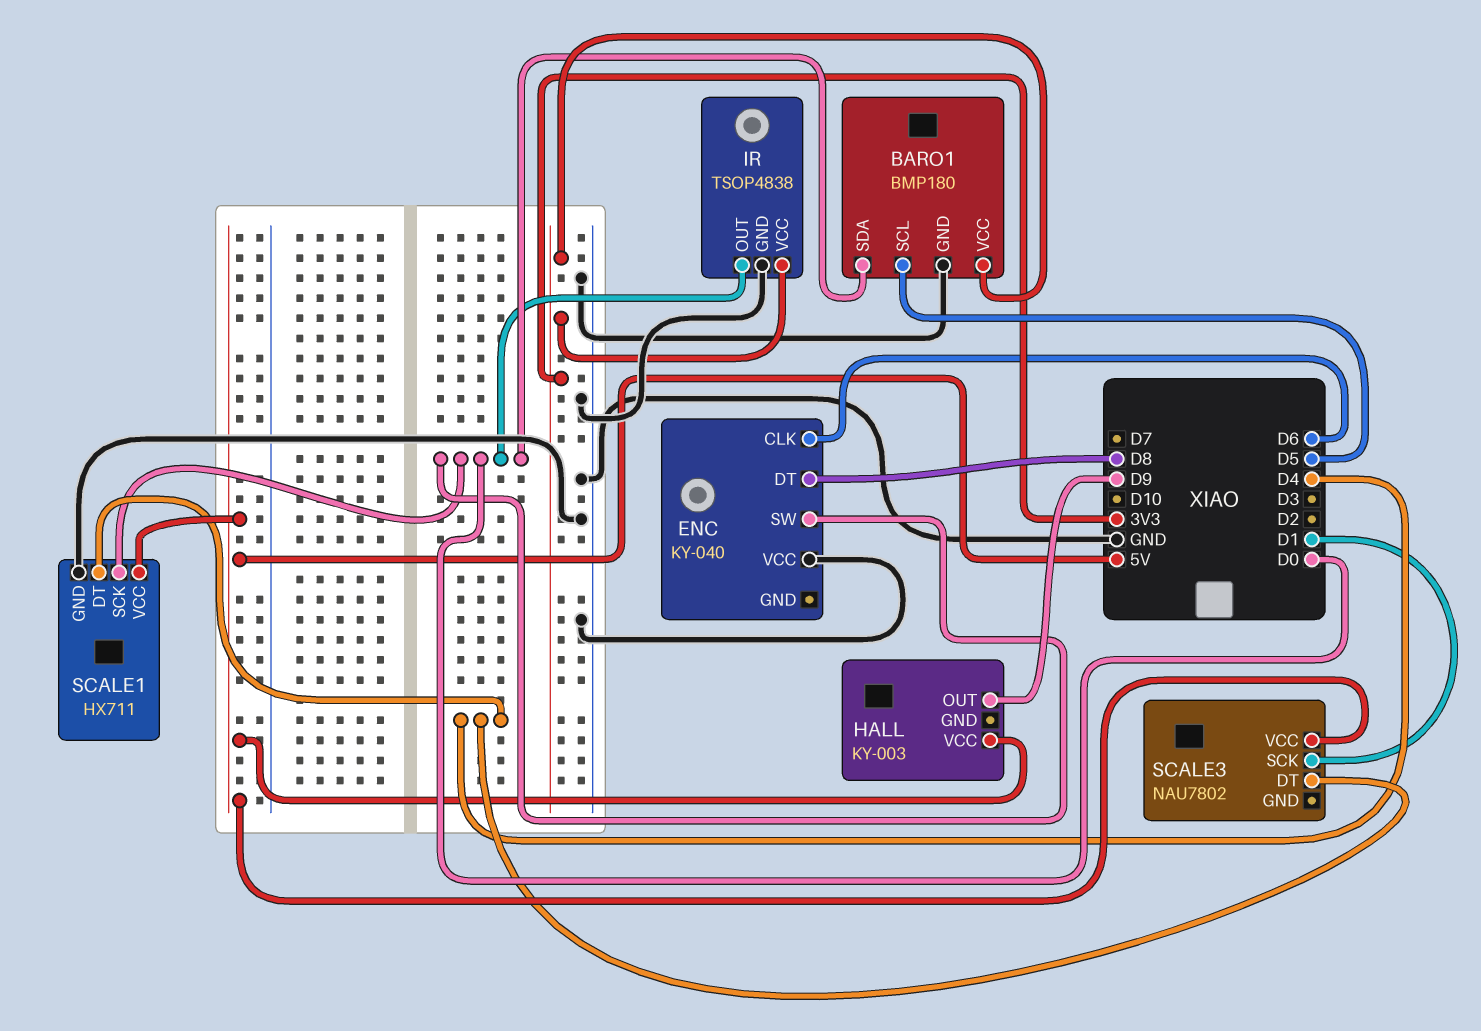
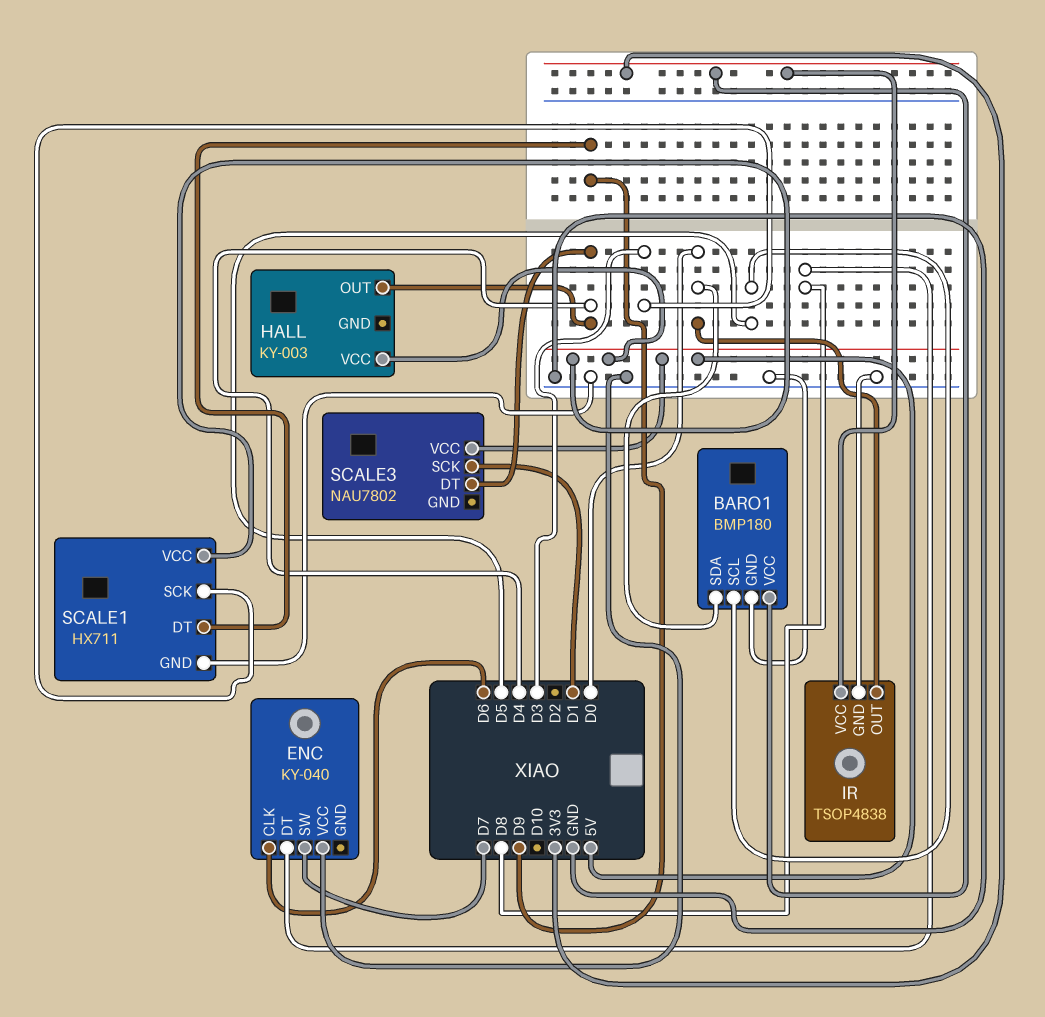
ENC pin SW: D0 -> D7
HALL pin OUT: D9 -> D4
SCALE1 pin DT: D4 -> D9
SCALE1 pin SCK: D0 -> D3

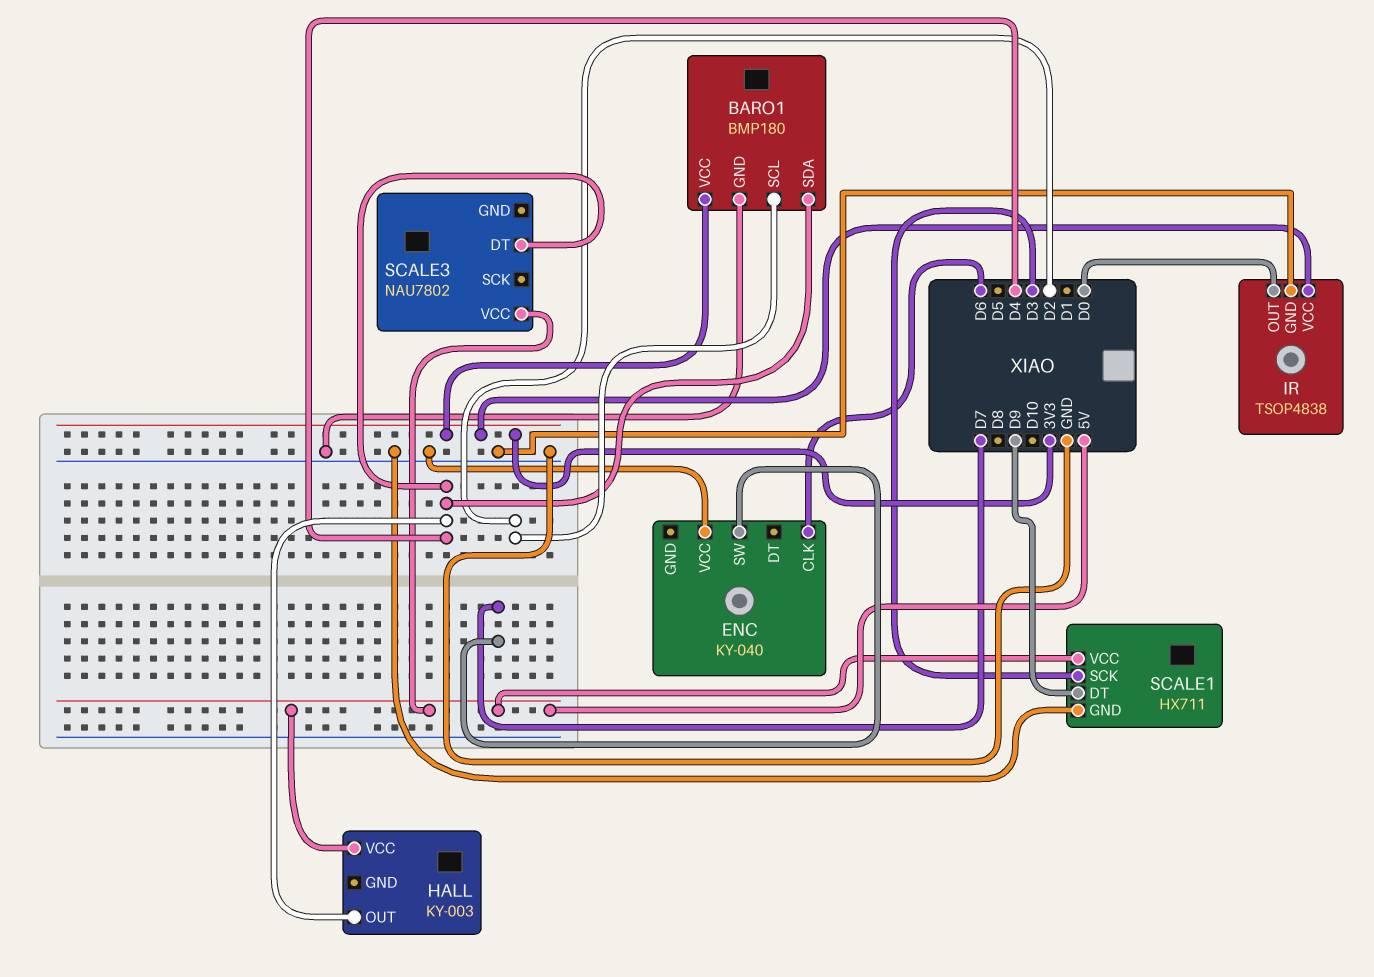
BARO1 pin SCL: D5 -> D2
BARO1 pin SDA: D0 -> D4
ENC pin DT: D8 -> none
SCALE3 pin SCK: D1 -> none

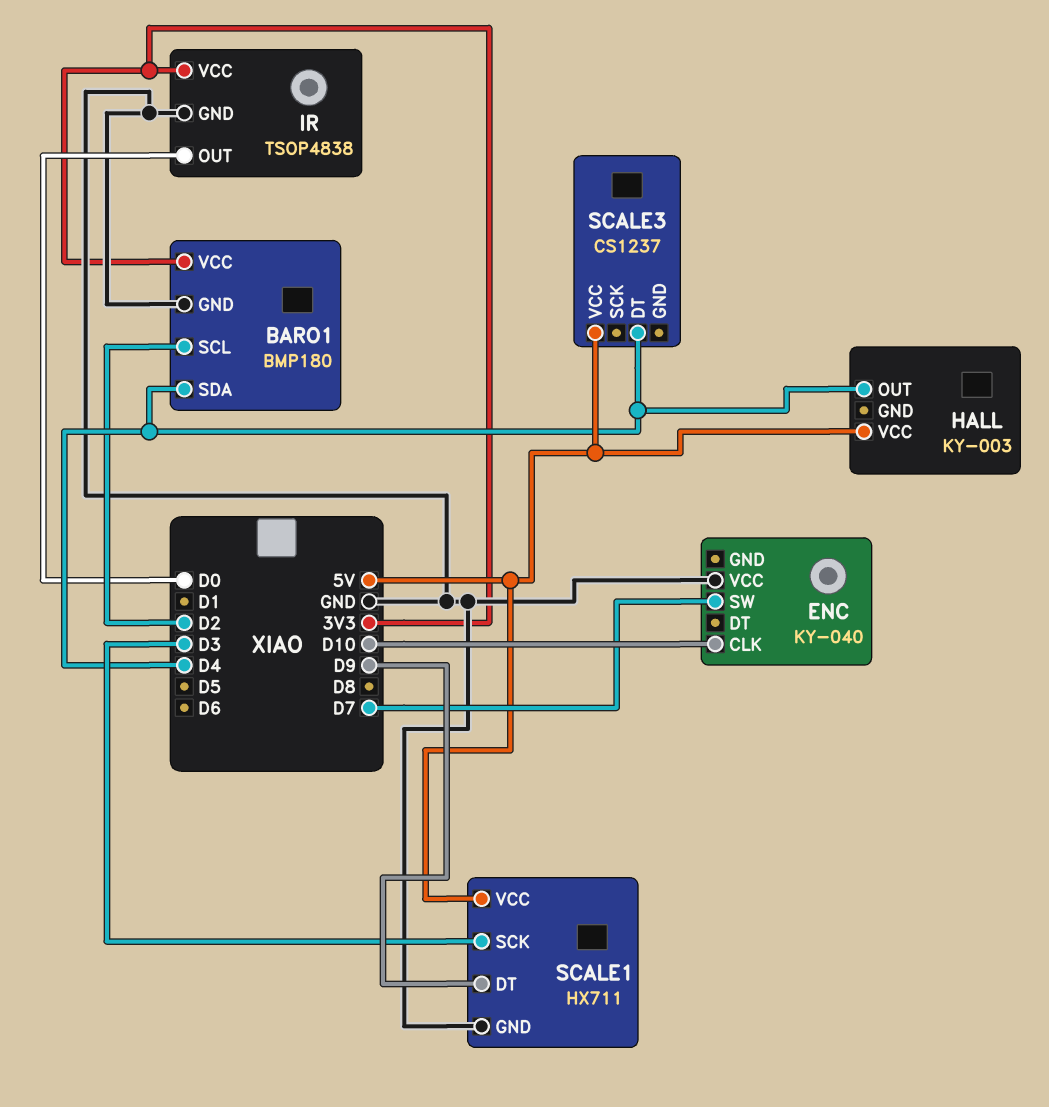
ENC pin CLK: D6 -> D10
SCALE3: NAU7802 -> CS1237

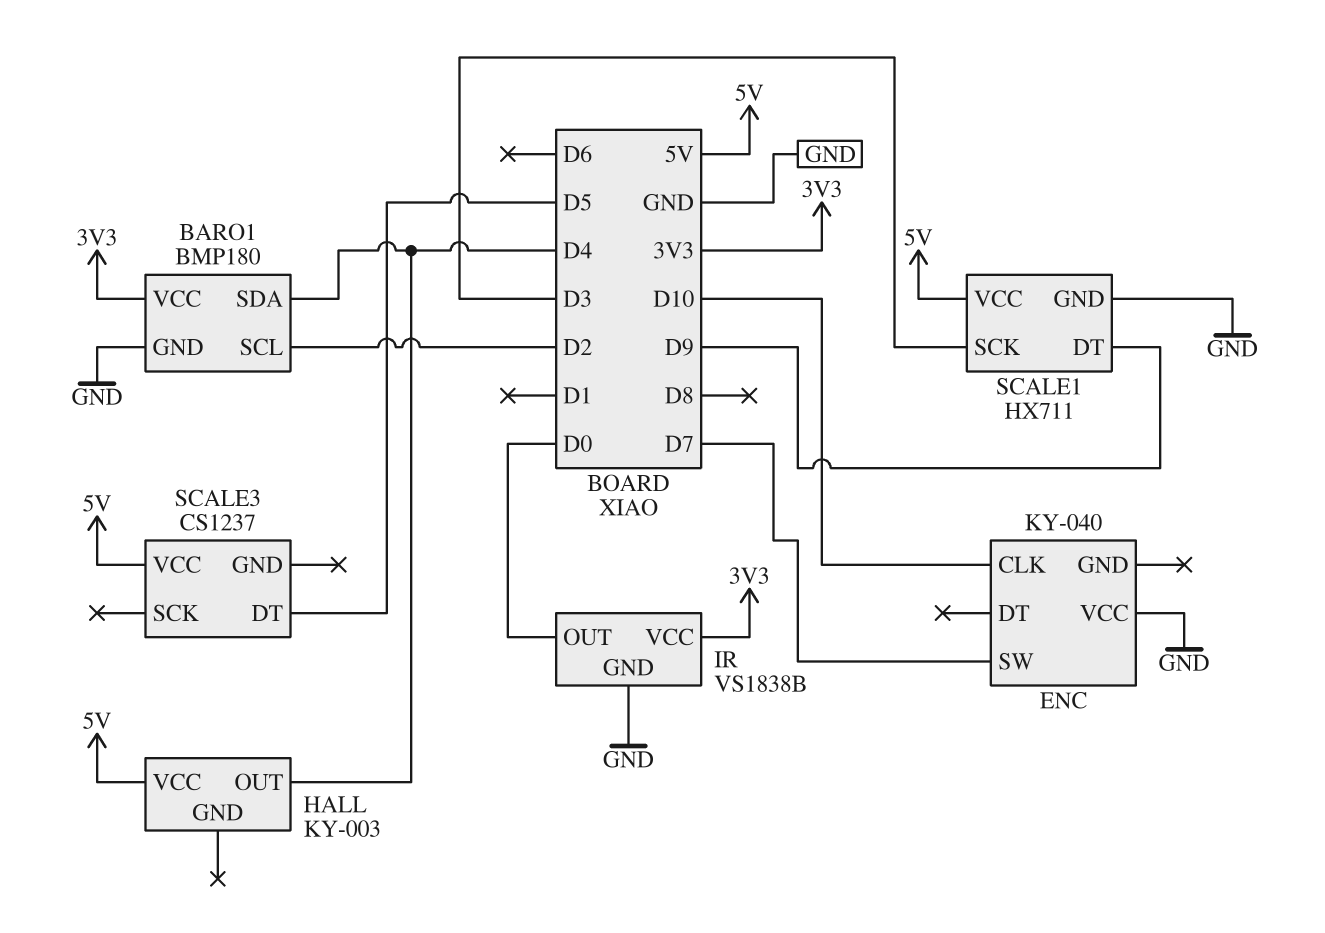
IR: TSOP4838 -> VS1838B
SCALE3 pin DT: D4 -> D5

